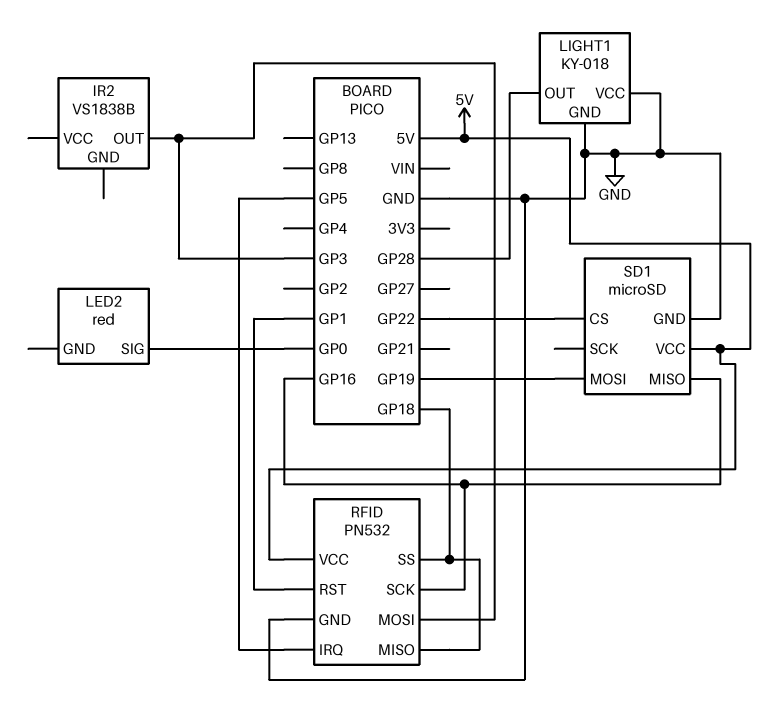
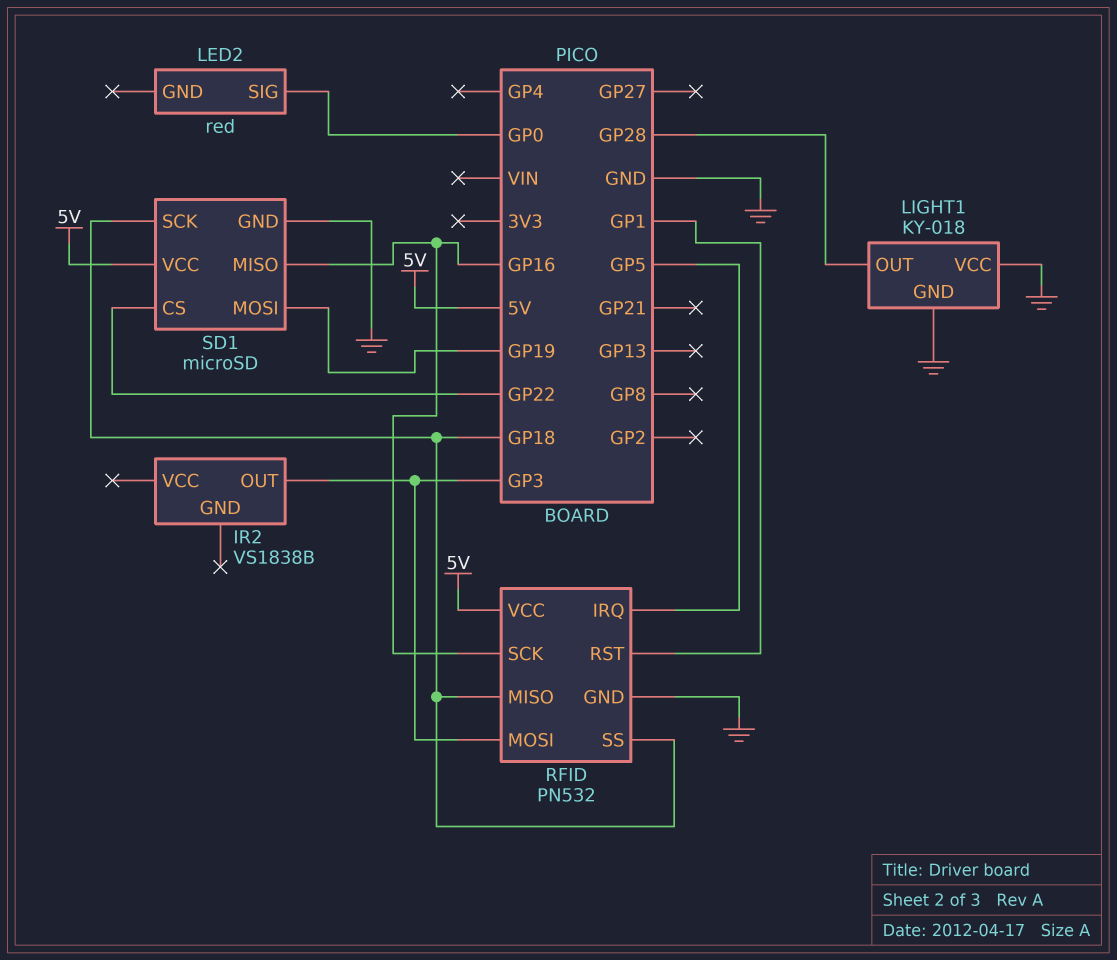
SD1 pin SCK: none -> GP18

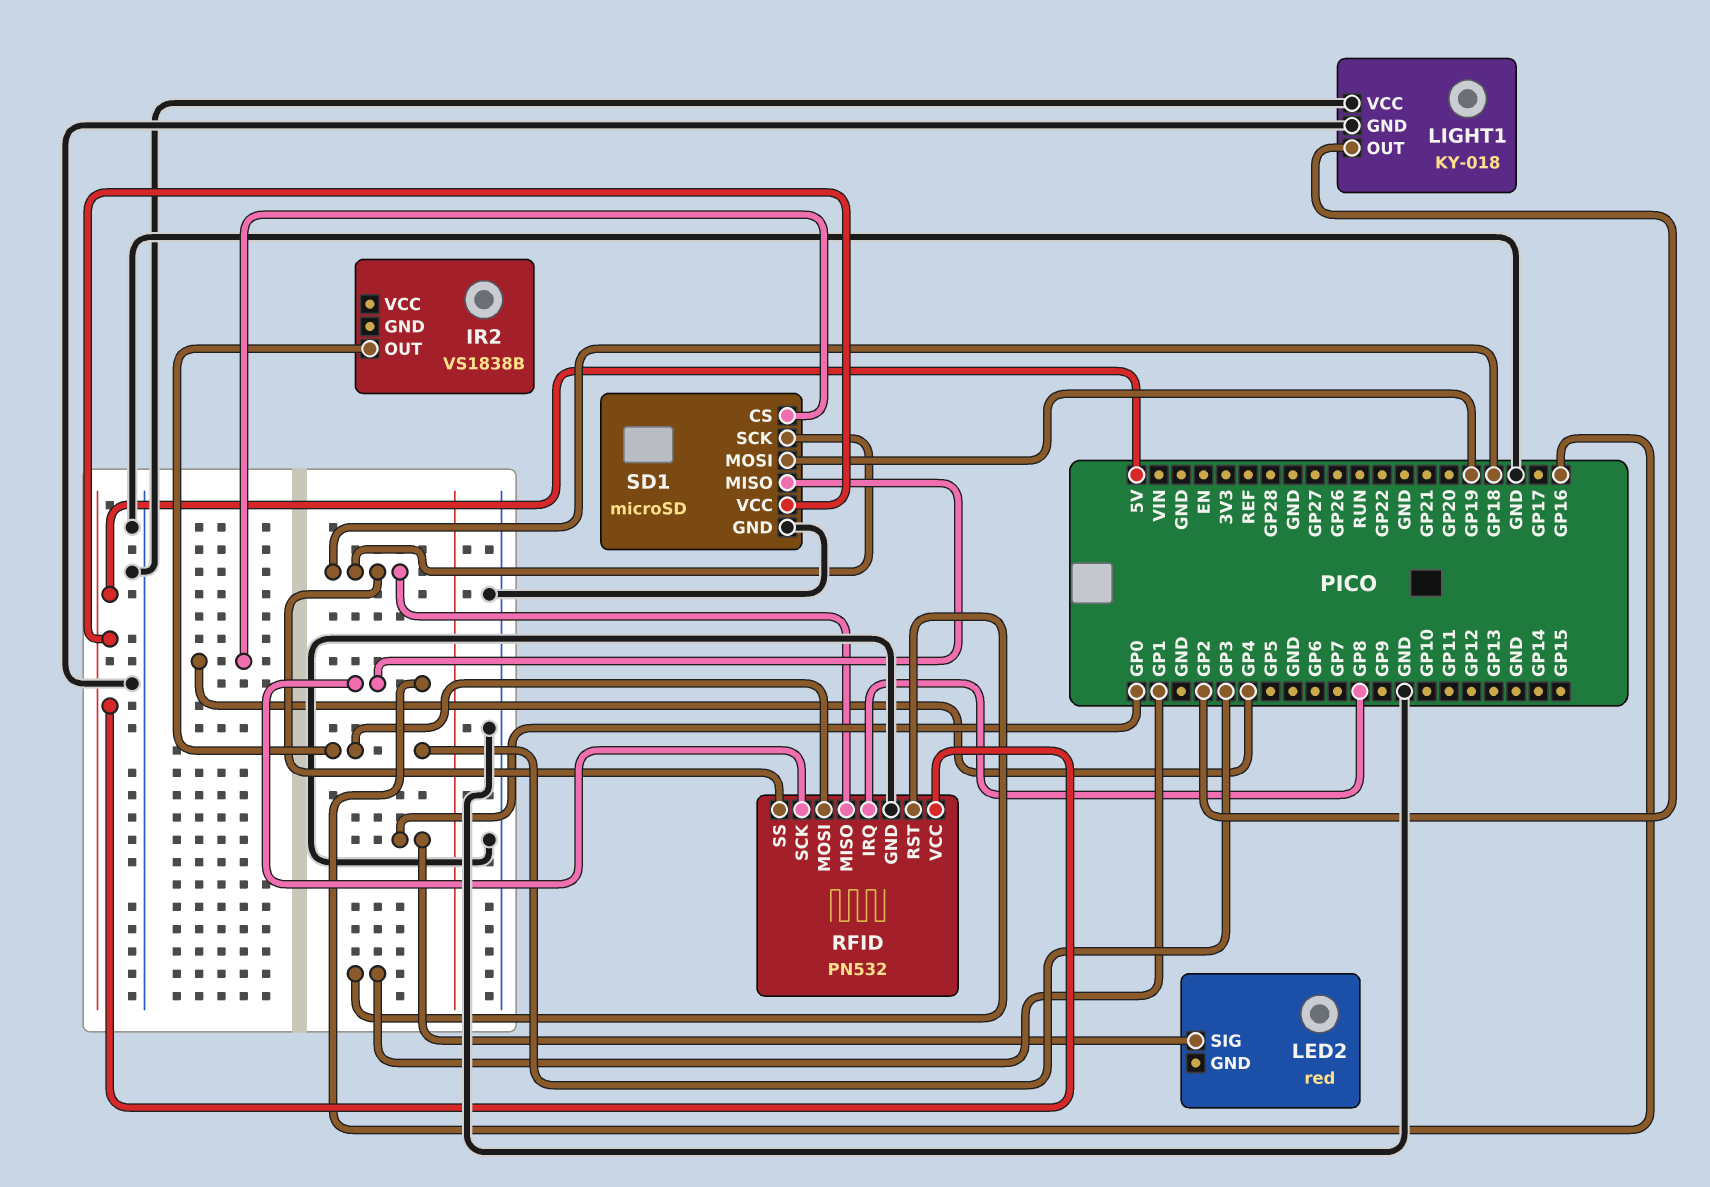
LIGHT1 pin OUT: GP28 -> GP2
RFID pin IRQ: GP5 -> GP8
SD1 pin CS: GP22 -> GP4

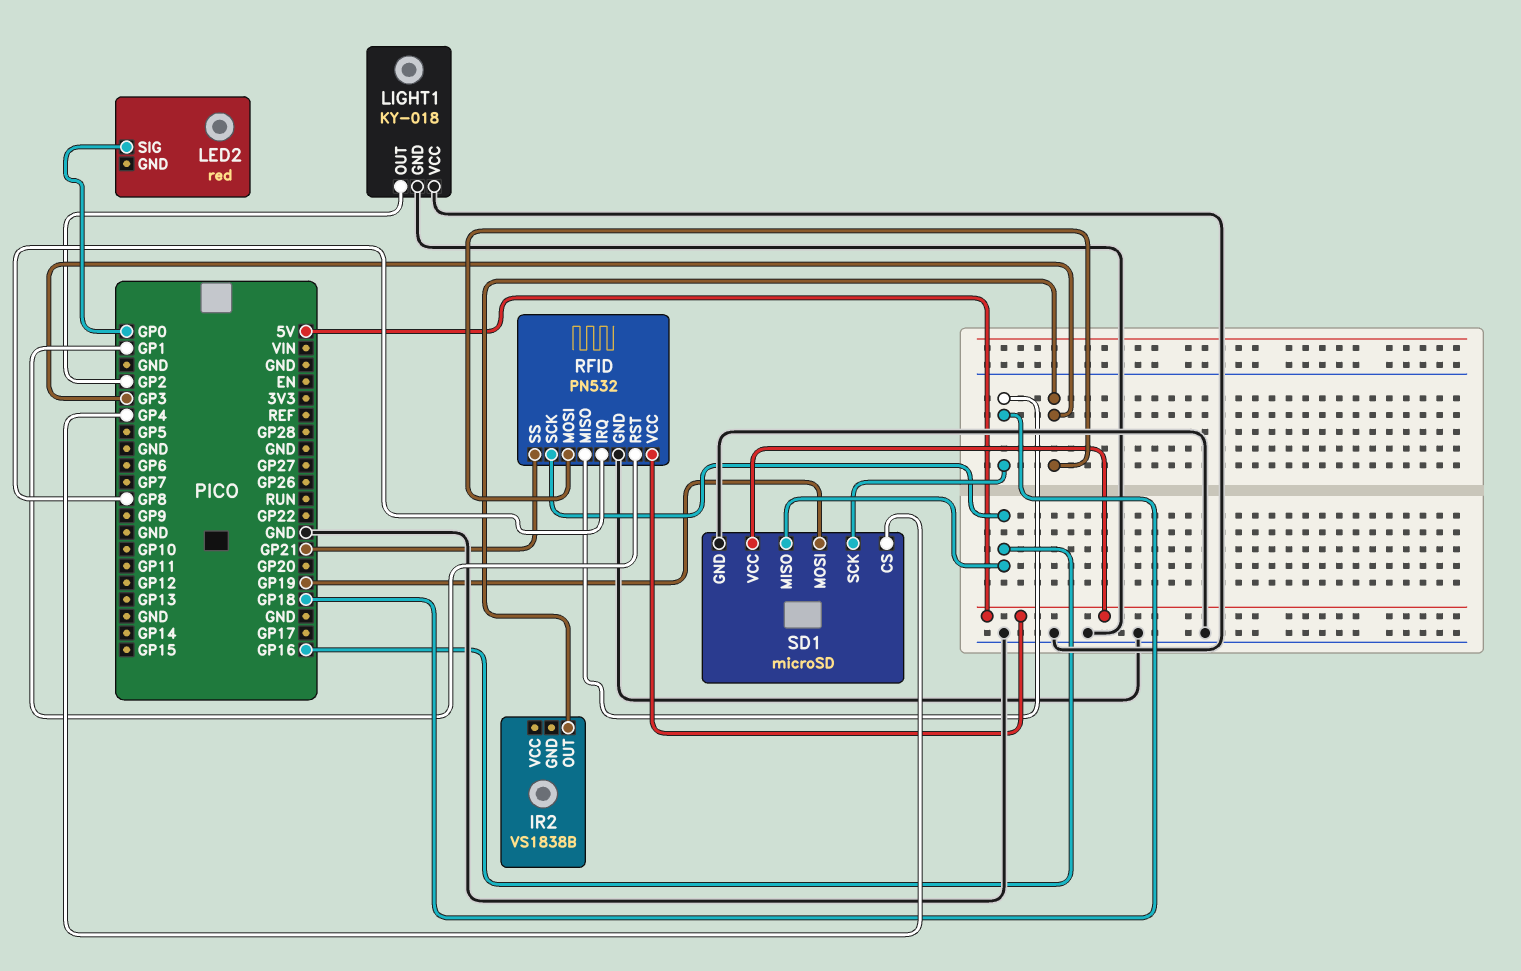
RFID pin SS: GP18 -> GP21

